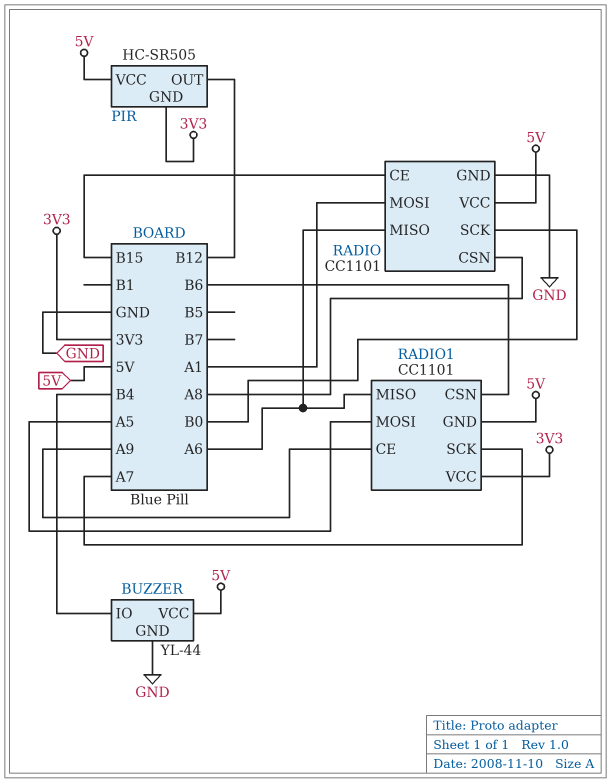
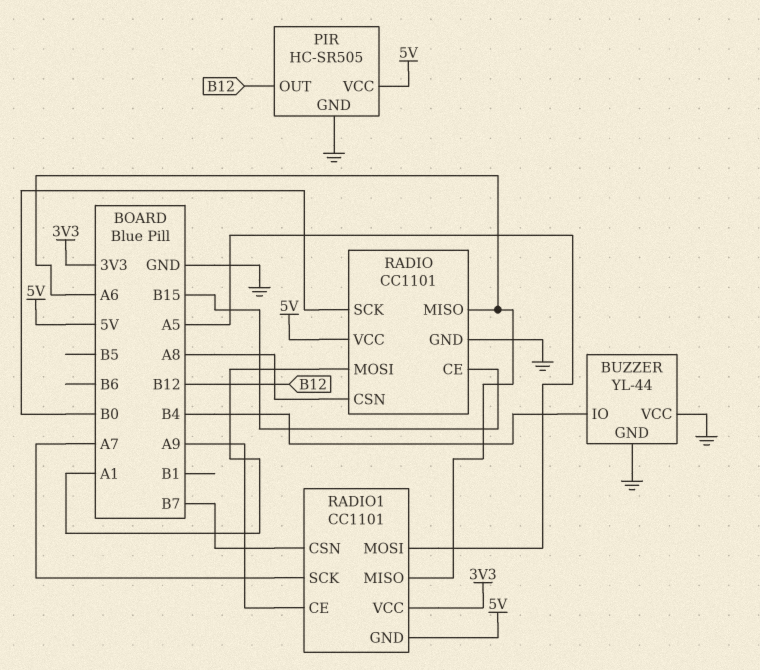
BUZZER pin VCC: 5V -> GND
PIR pin GND: 3V3 -> GND
RADIO1 pin CSN: B6 -> B7

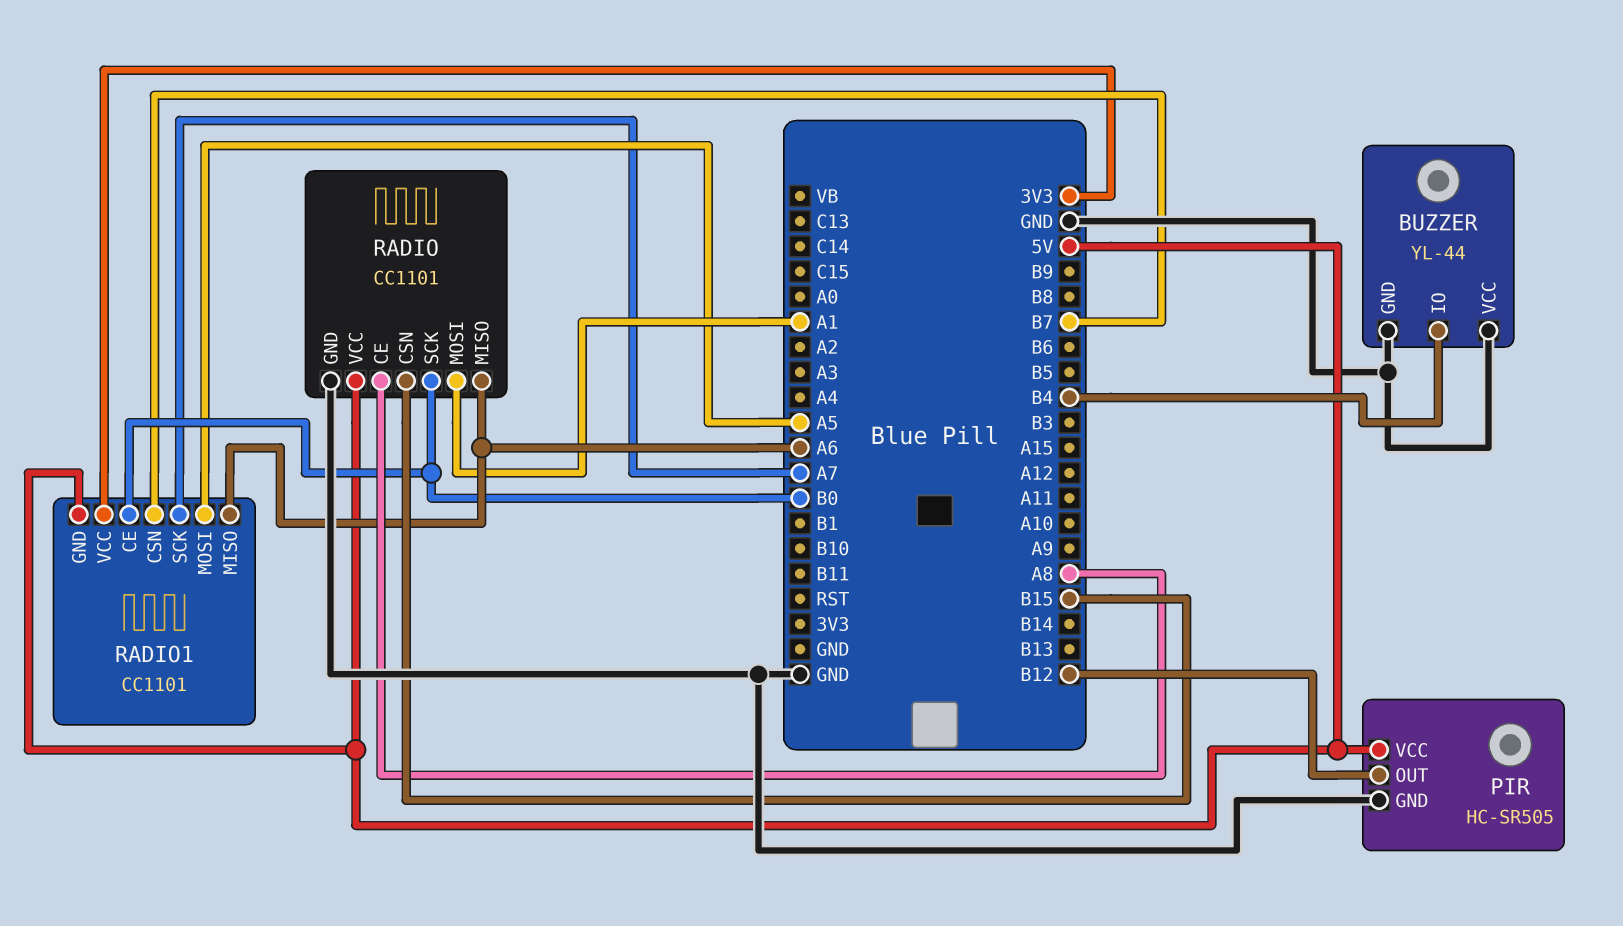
RADIO pin CE: B15 -> A8
RADIO pin CSN: A8 -> B15
RADIO1 pin CE: A9 -> B0

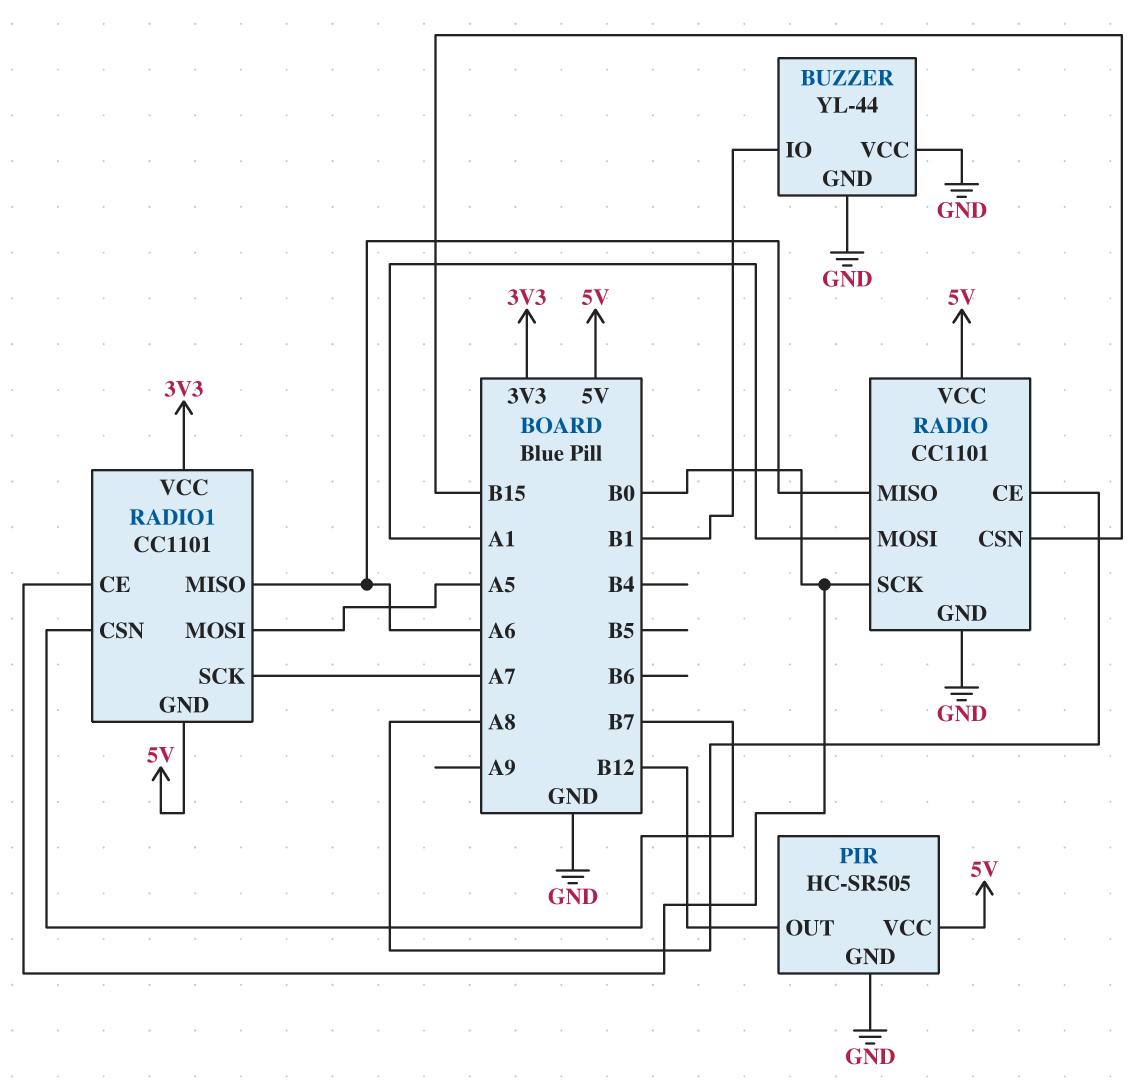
BUZZER pin IO: B4 -> B1

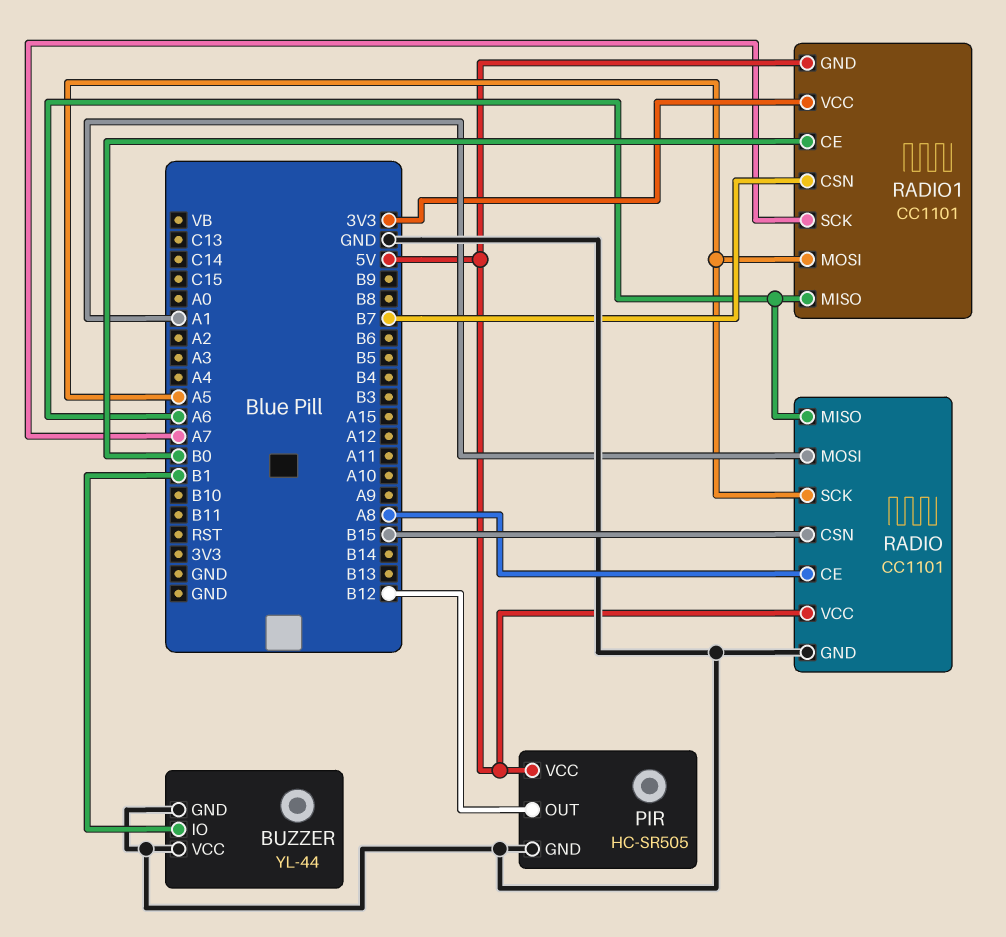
RADIO pin SCK: B0 -> A5

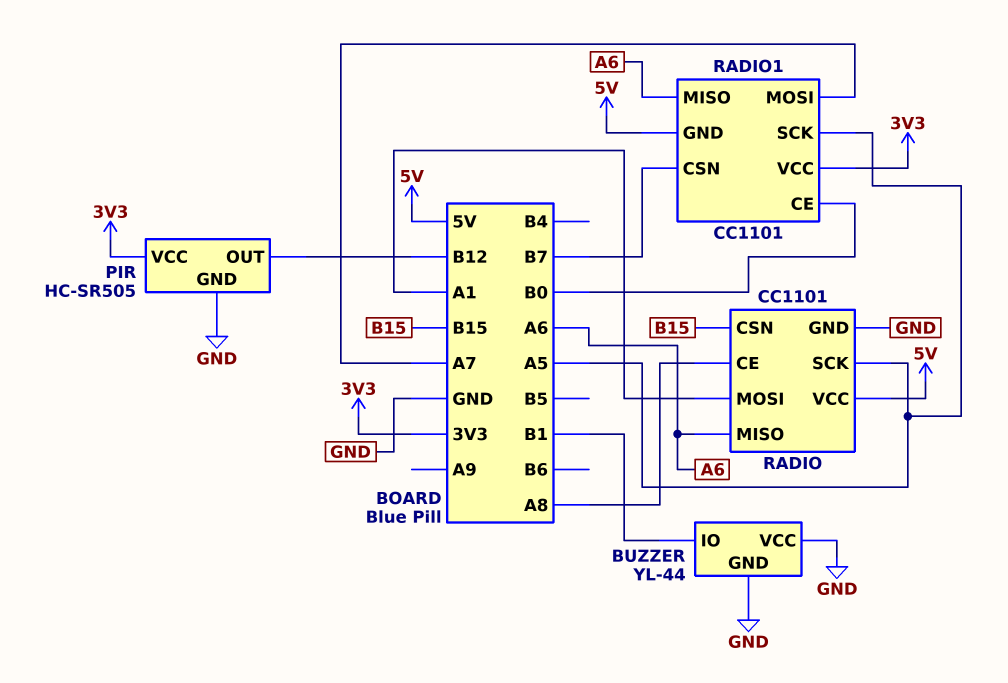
PIR pin VCC: 5V -> 3V3
RADIO1 pin MOSI: A5 -> A7
RADIO1 pin SCK: A7 -> A5

